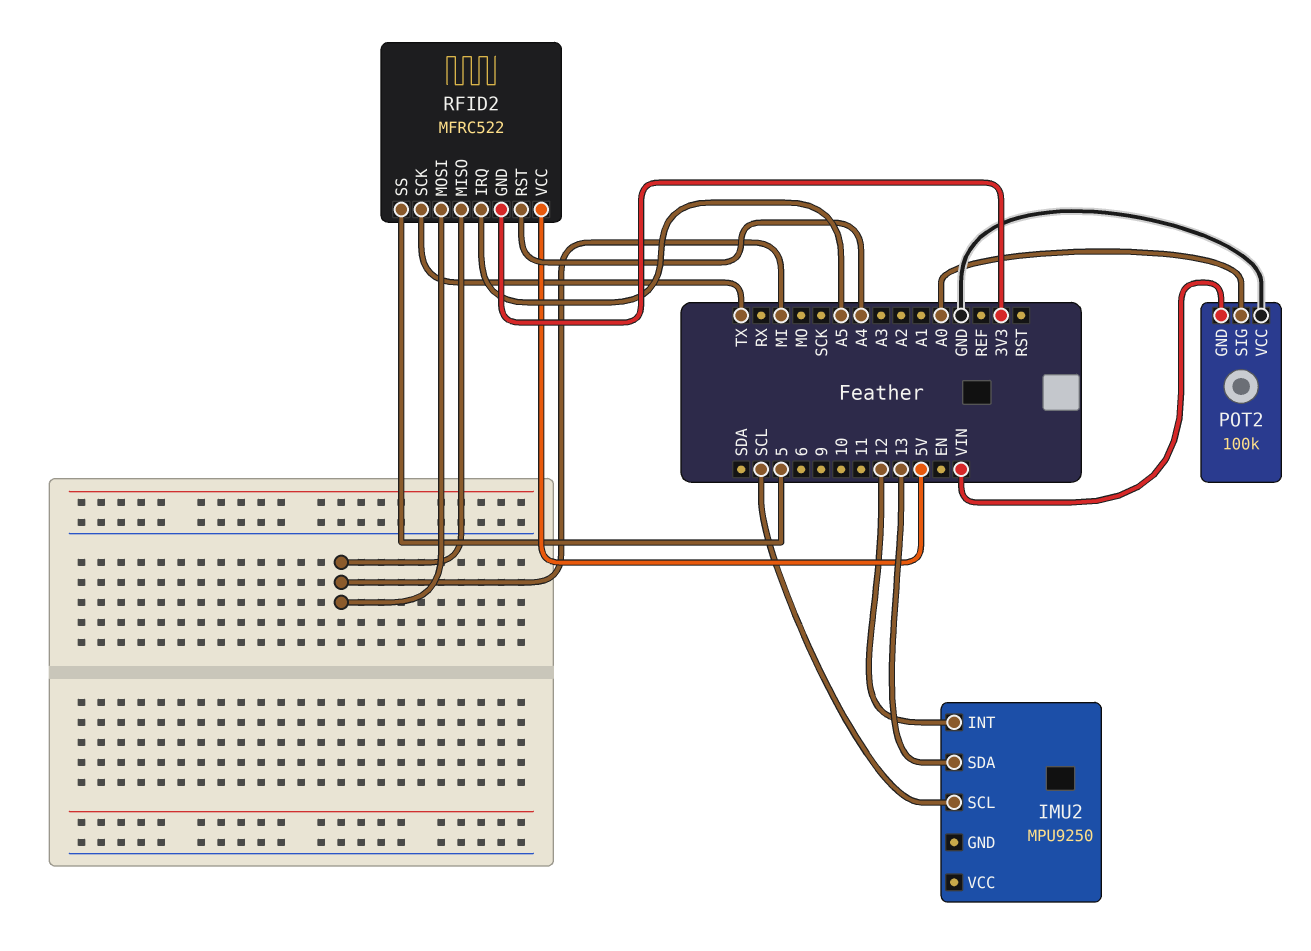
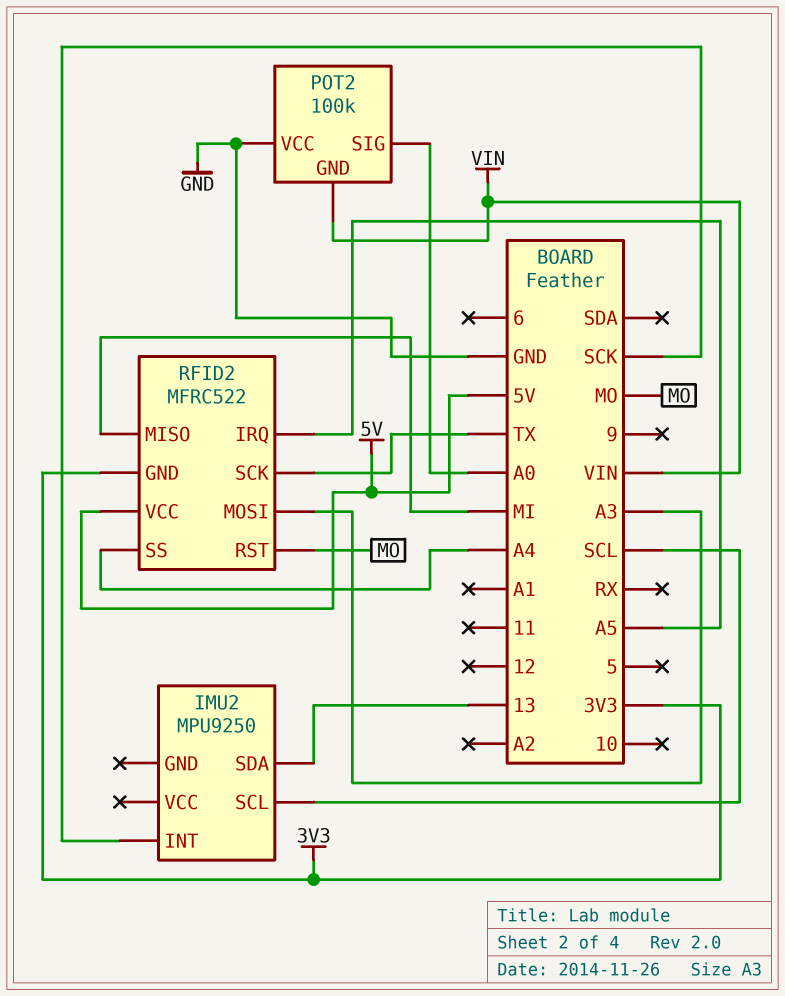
IMU2 pin INT: 12 -> SCK
RFID2 pin MOSI: MI -> A3
RFID2 pin RST: A4 -> MO
RFID2 pin SS: 5 -> A4

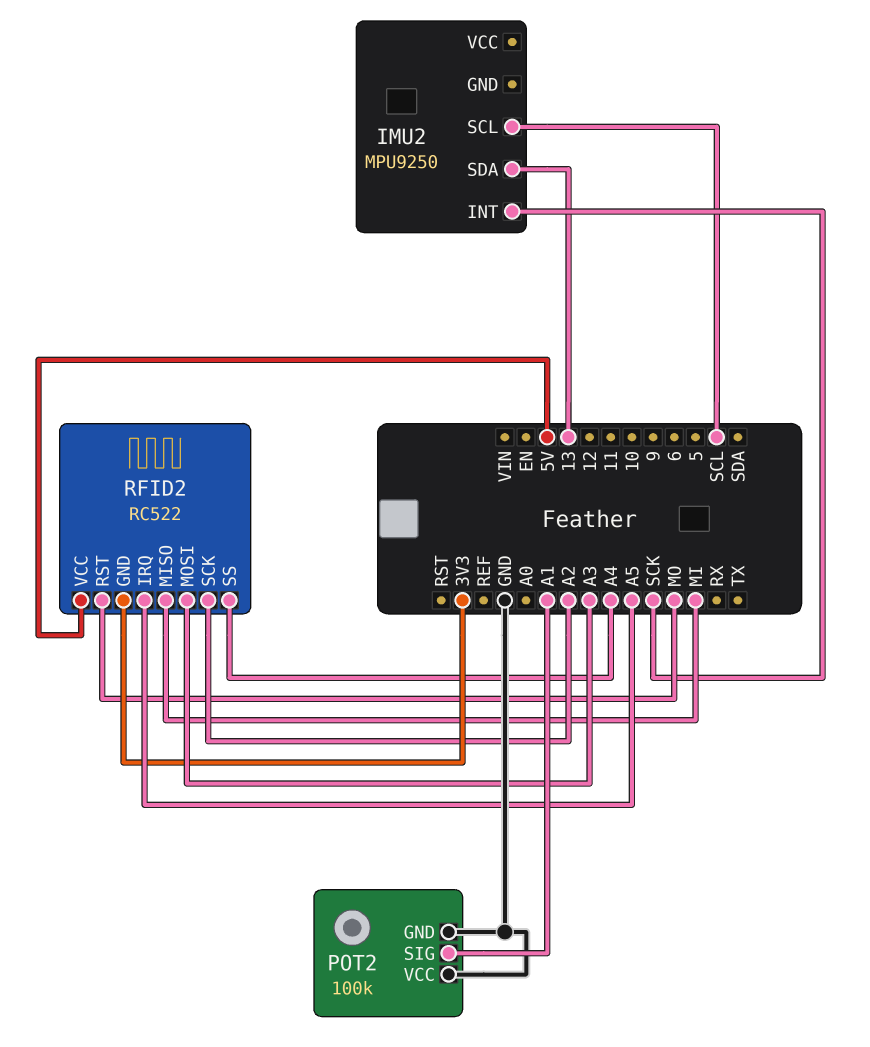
POT2 pin GND: VIN -> GND
POT2 pin SIG: A0 -> A1
RFID2: MFRC522 -> RC522
RFID2 pin SCK: TX -> A2

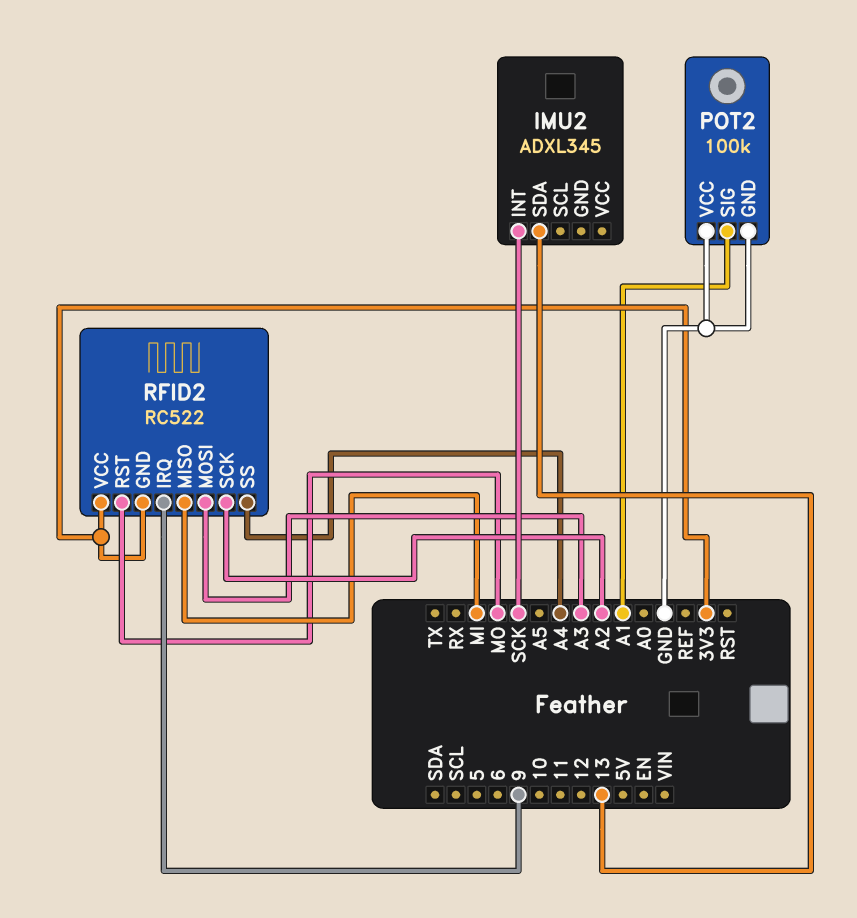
IMU2: MPU9250 -> ADXL345
IMU2 pin SCL: SCL -> none
RFID2 pin IRQ: A5 -> 9
RFID2 pin VCC: 5V -> 3V3

